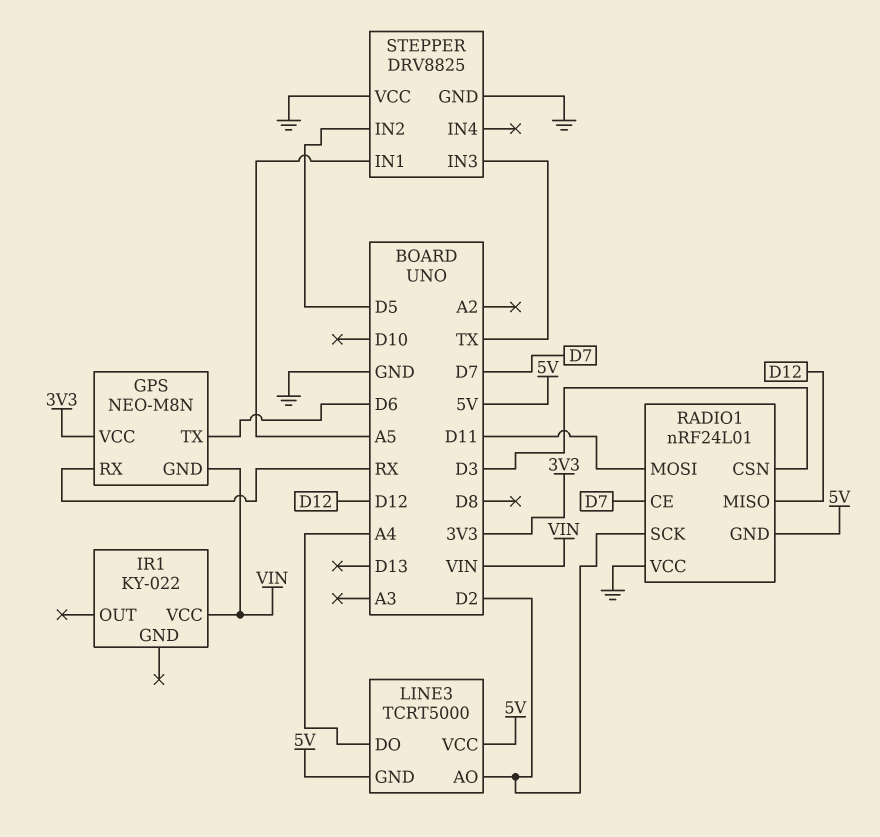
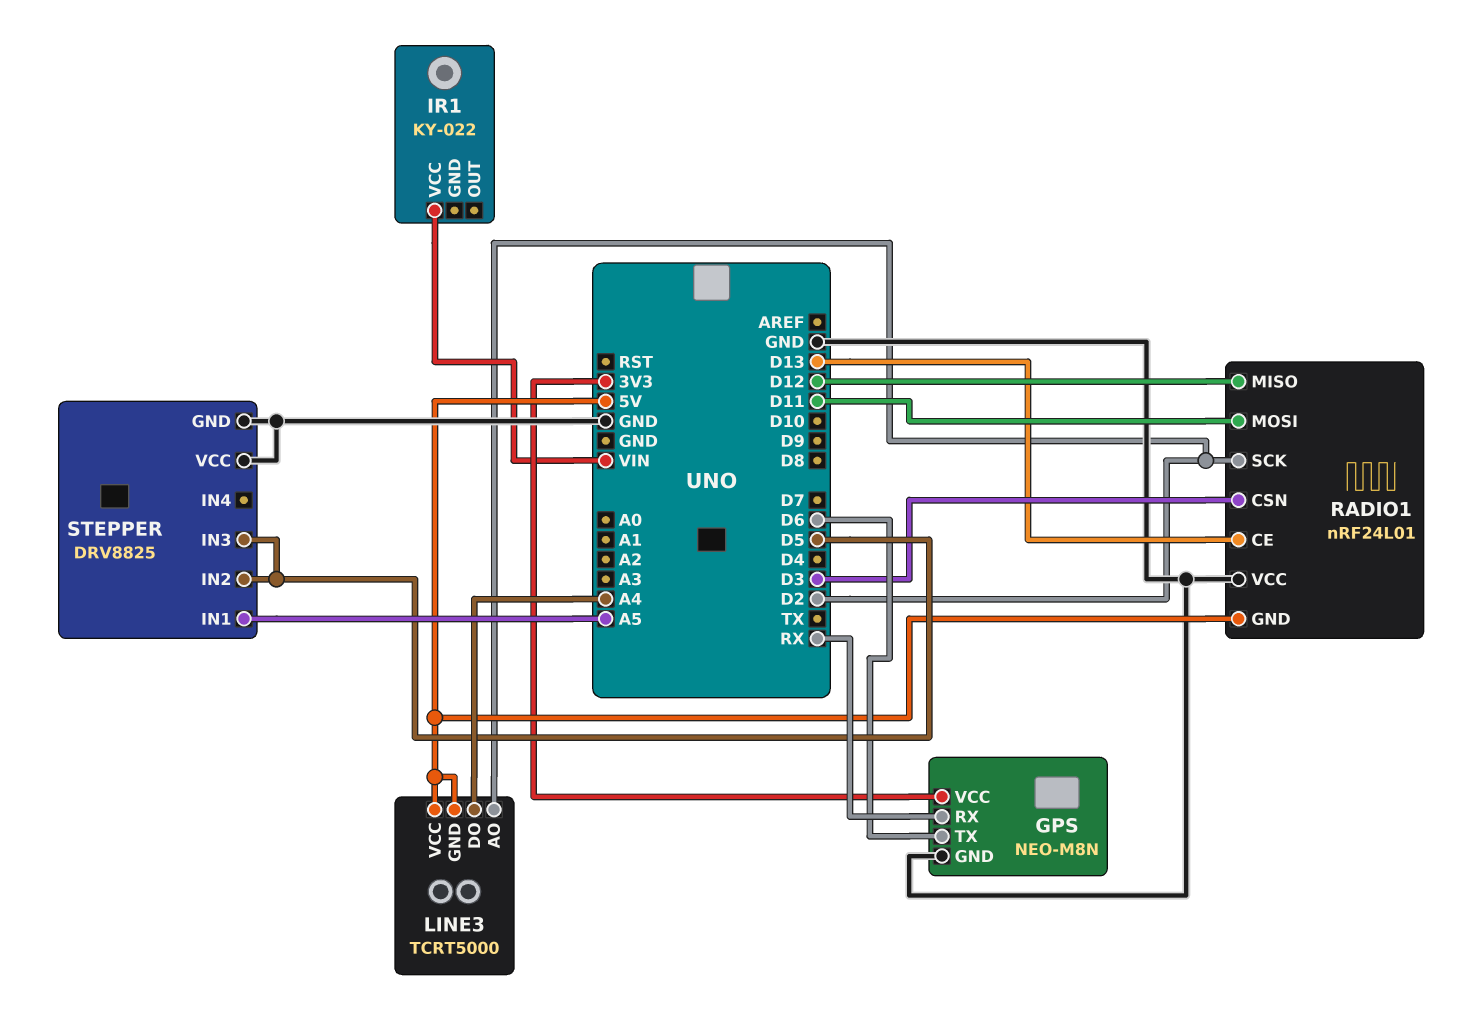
GPS pin GND: VIN -> GND
RADIO1 pin CE: D7 -> D13
STEPPER pin IN3: TX -> D5

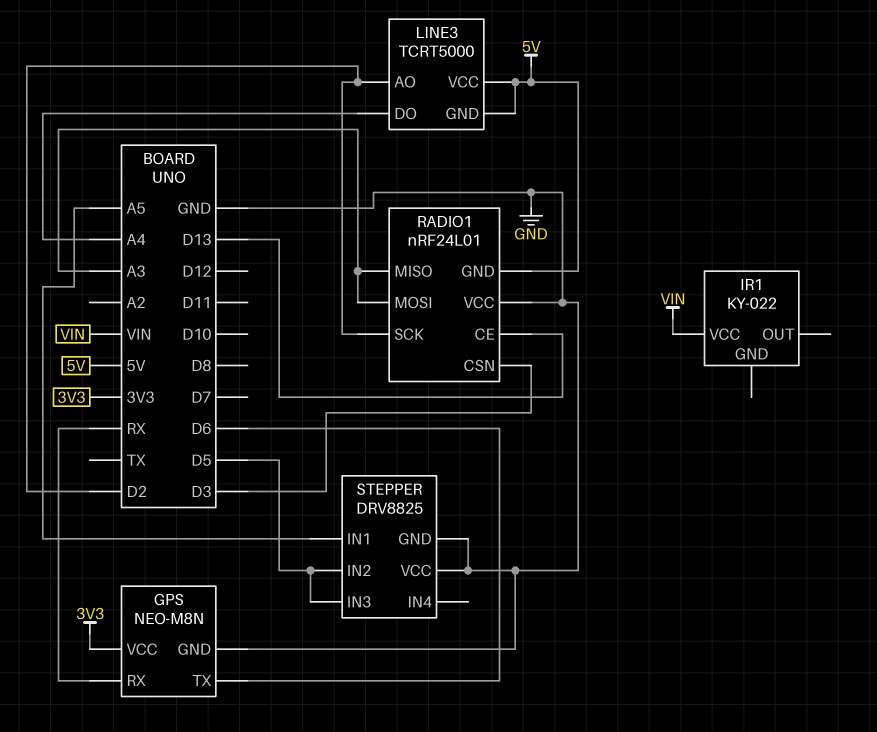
RADIO1 pin MISO: D12 -> A3
RADIO1 pin MOSI: D11 -> A3

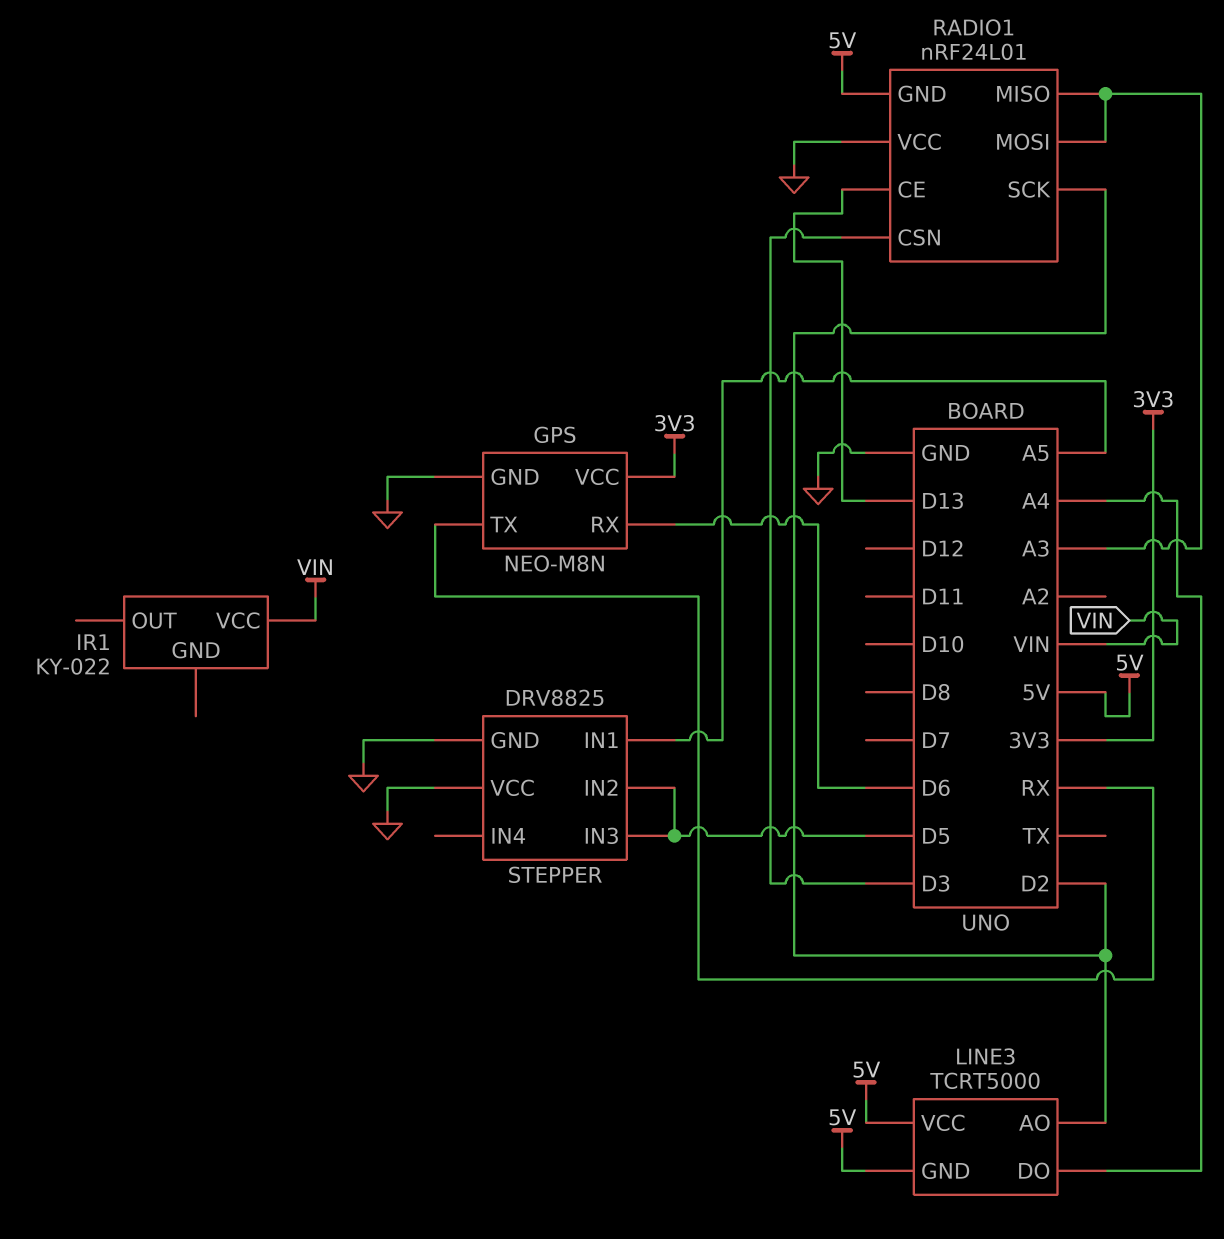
GPS pin RX: RX -> D6
GPS pin TX: D6 -> RX

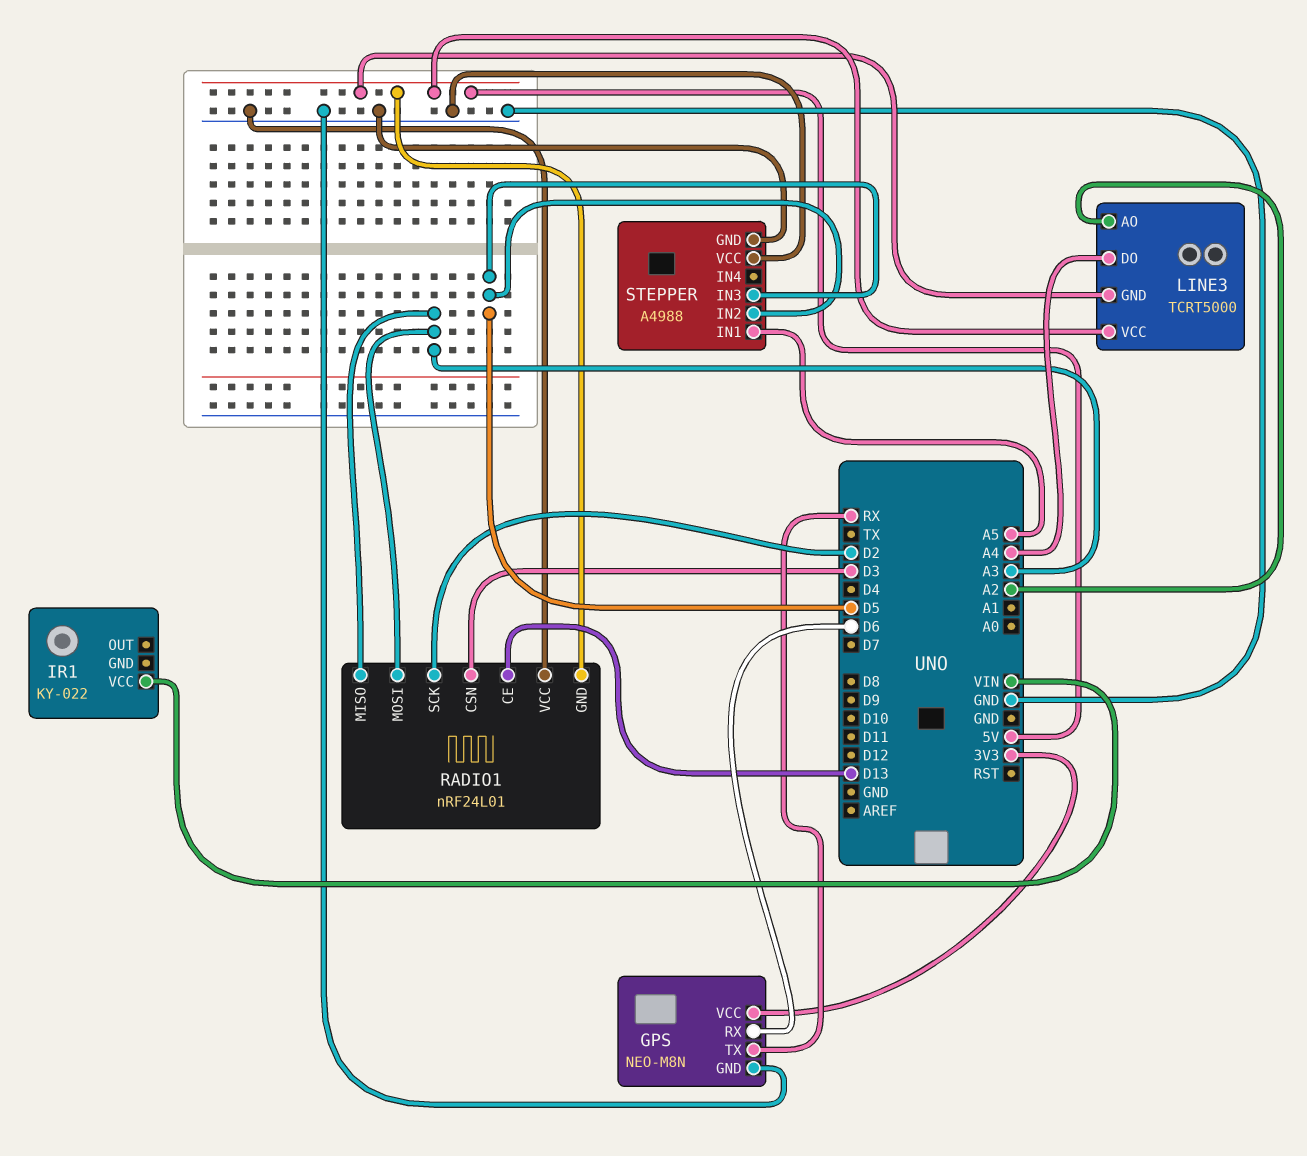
LINE3 pin AO: D2 -> A2
STEPPER: DRV8825 -> A4988

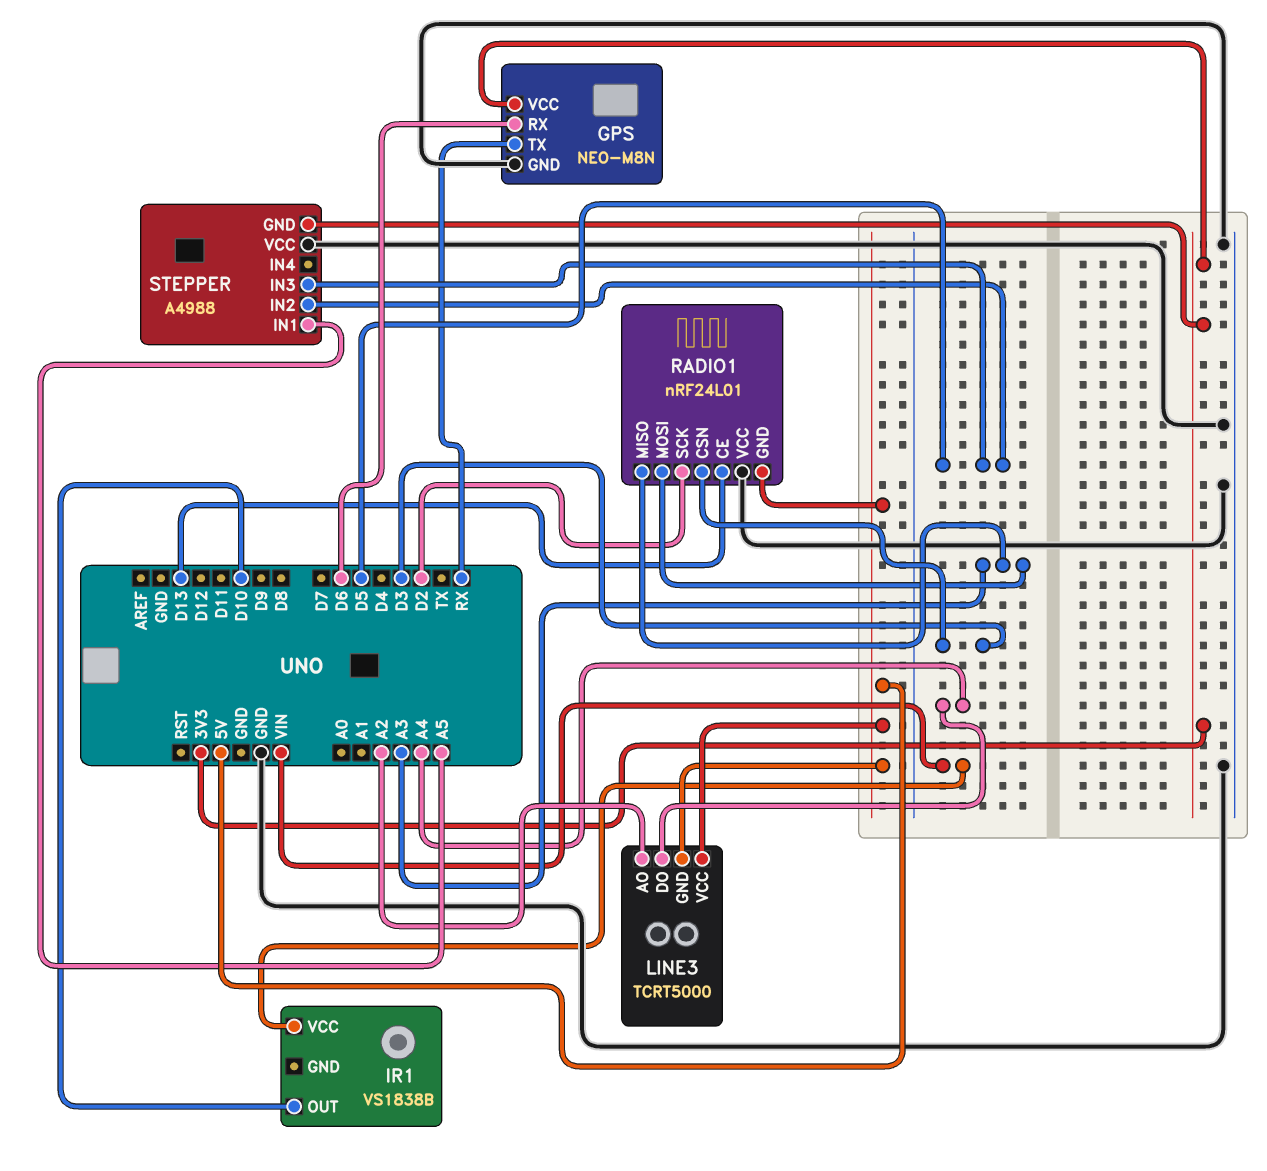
IR1: KY-022 -> VS1838B
IR1 pin OUT: none -> D10
STEPPER pin GND: GND -> 3V3

